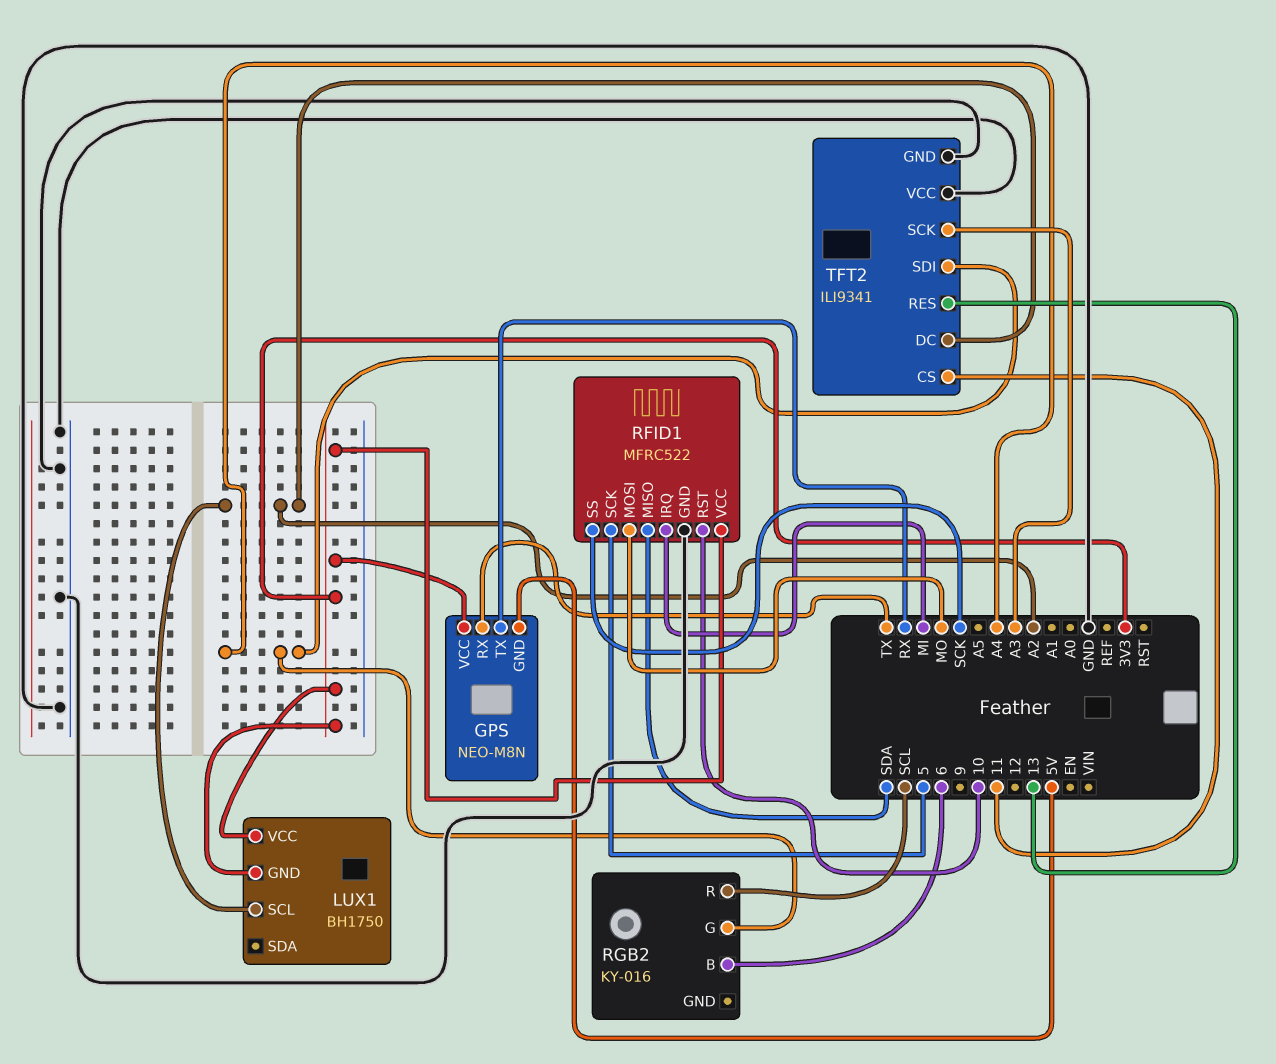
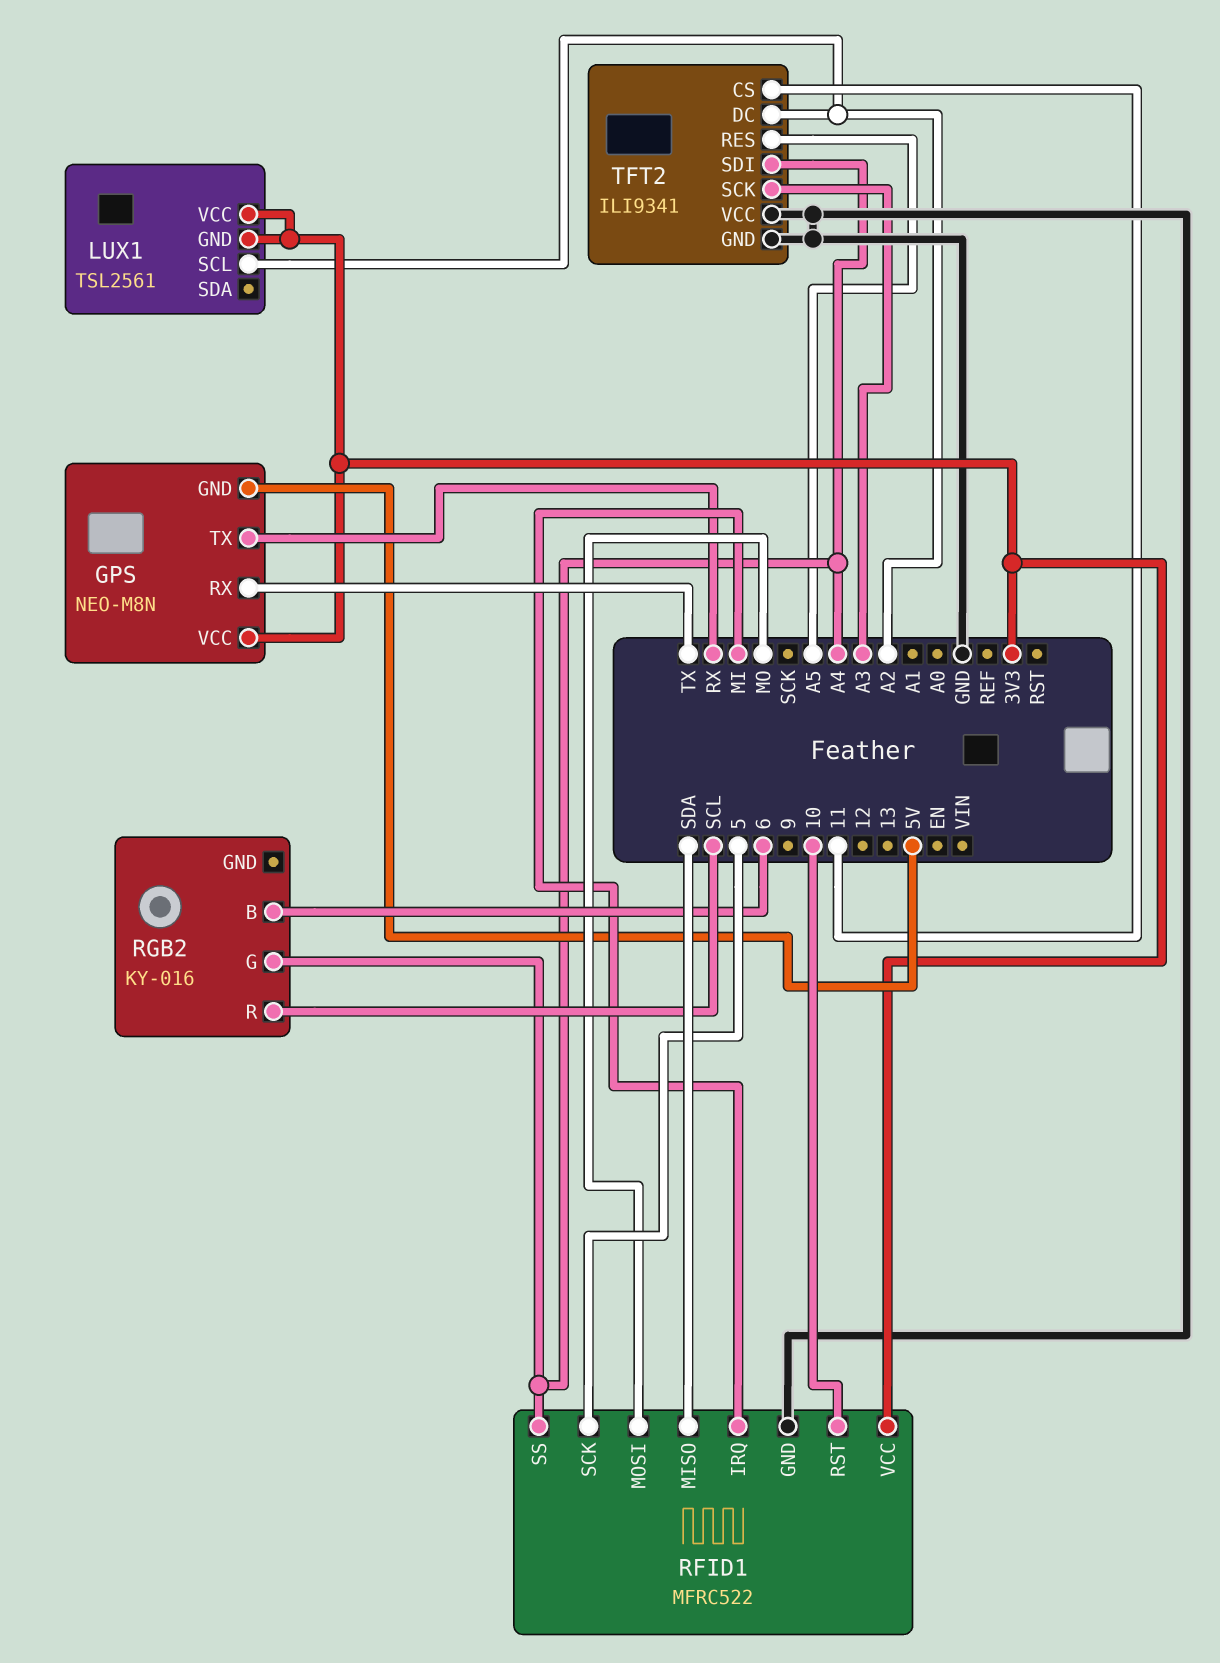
LUX1: BH1750 -> TSL2561
RFID1 pin SS: SCK -> A4
TFT2 pin RES: 13 -> A5

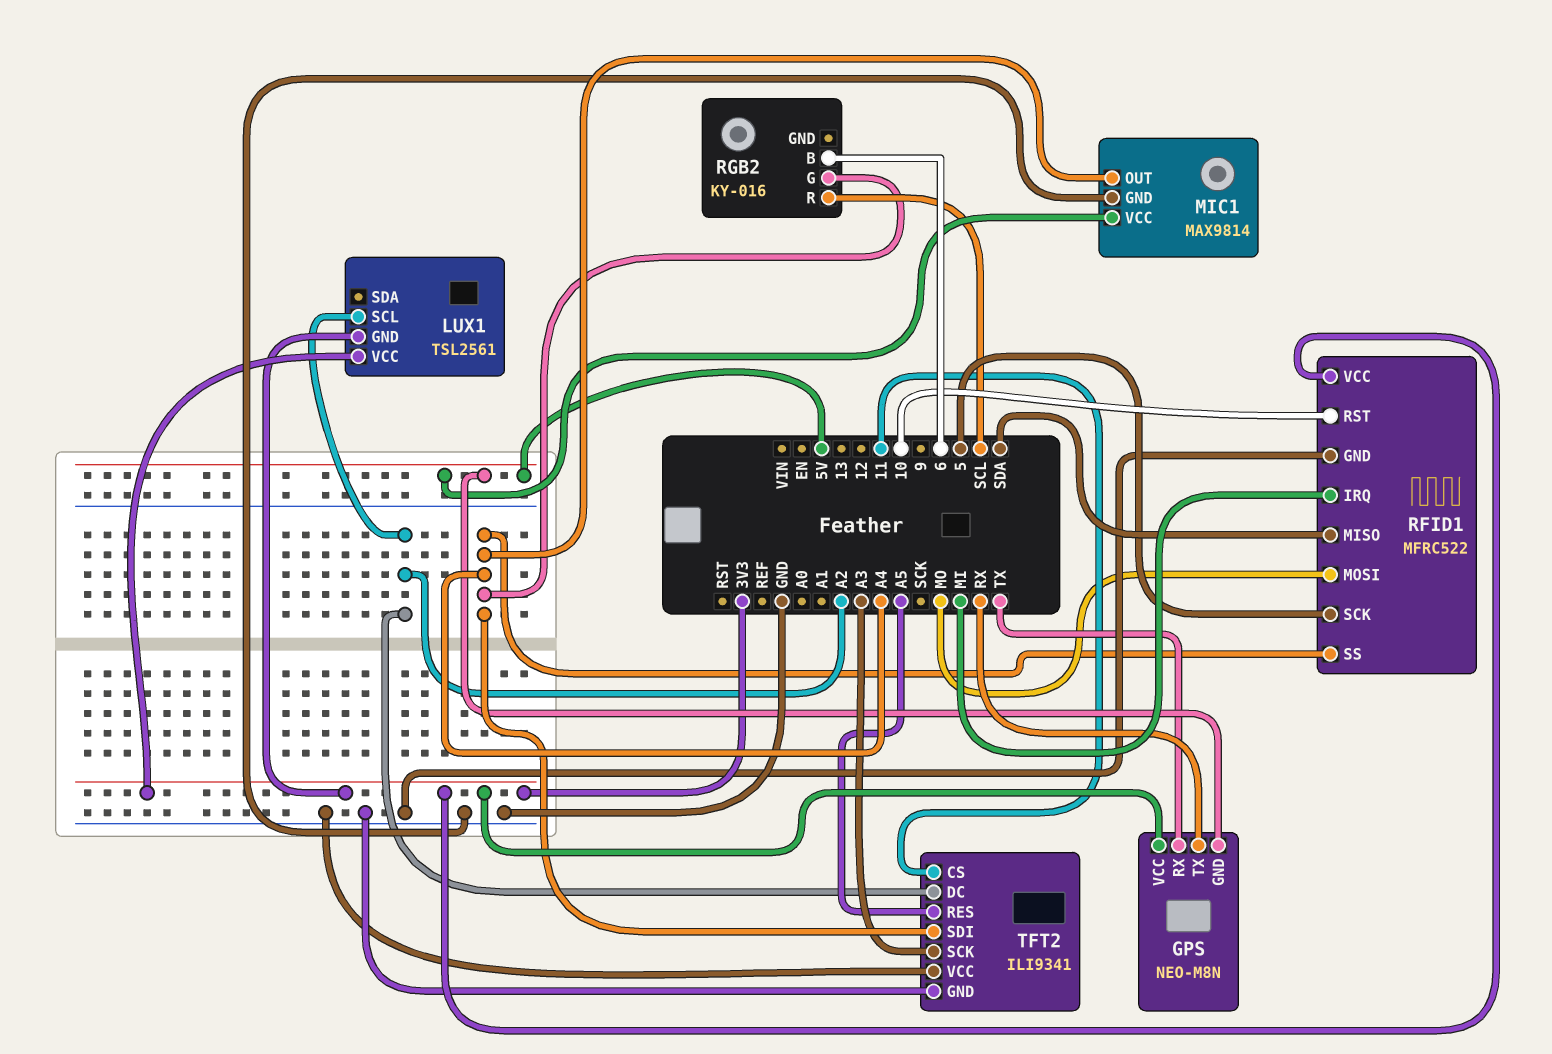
MIC1: none -> MAX9814
MIC1 pin GND: none -> GND
MIC1 pin OUT: none -> A4
MIC1 pin VCC: none -> 5V

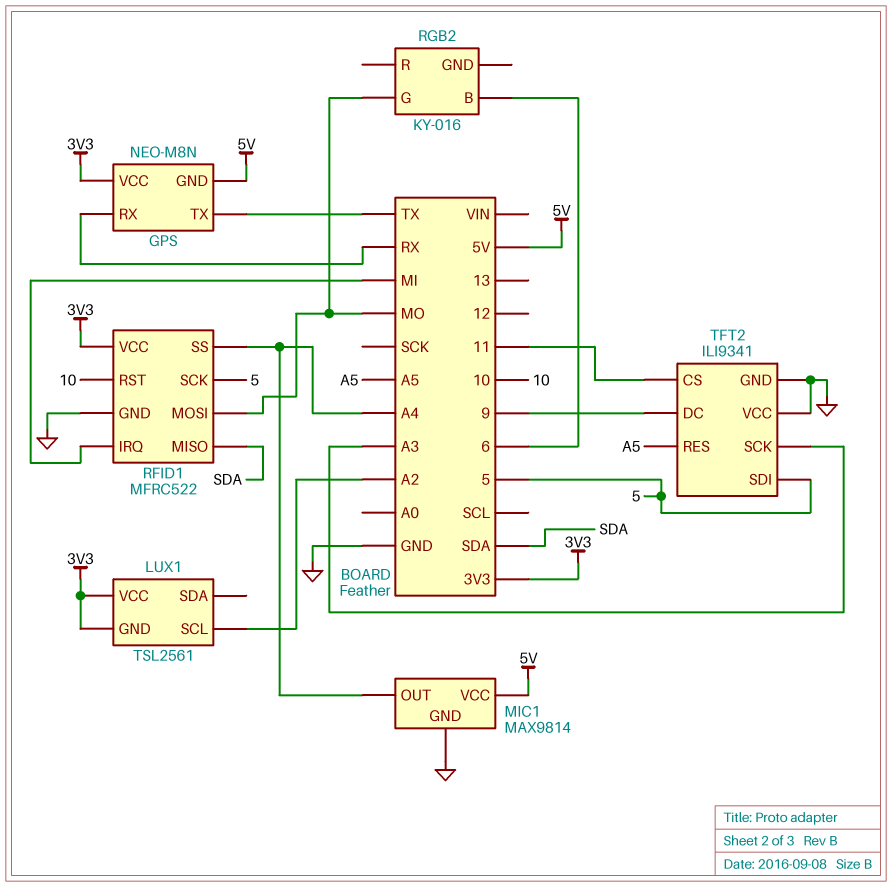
GPS pin RX: TX -> RX
GPS pin TX: RX -> TX
RGB2 pin G: A4 -> MO
RGB2 pin R: SCL -> none
TFT2 pin DC: A2 -> 9
TFT2 pin SDI: A4 -> 5

